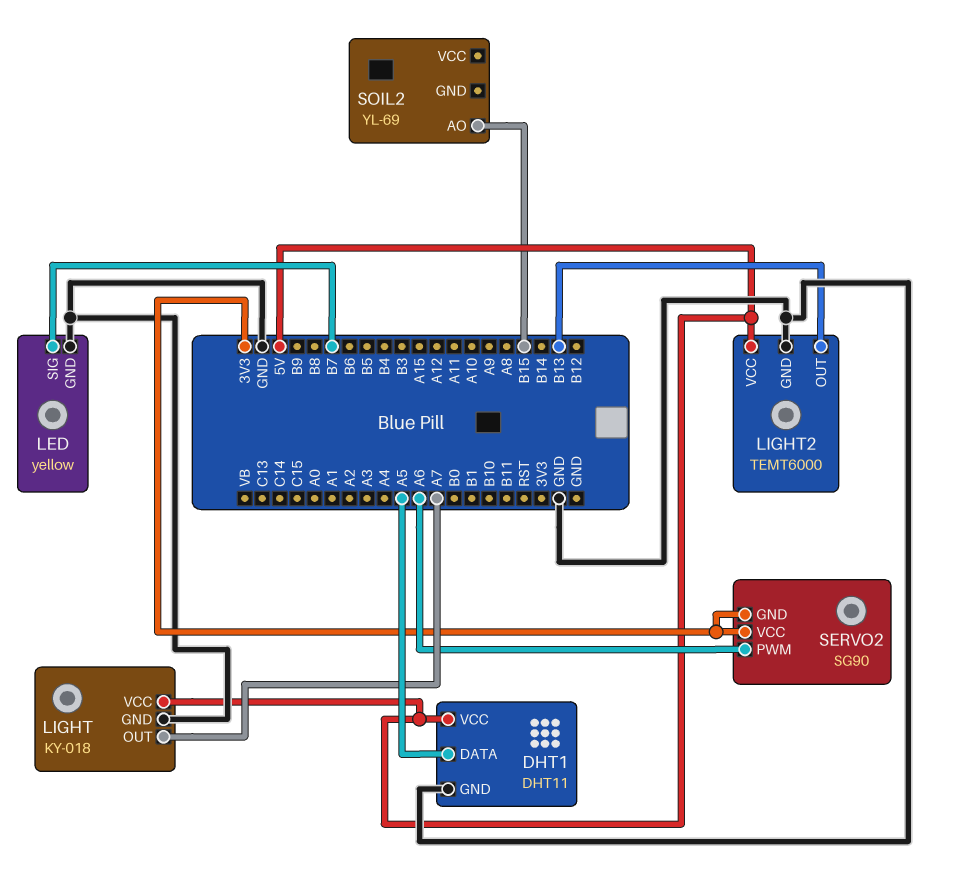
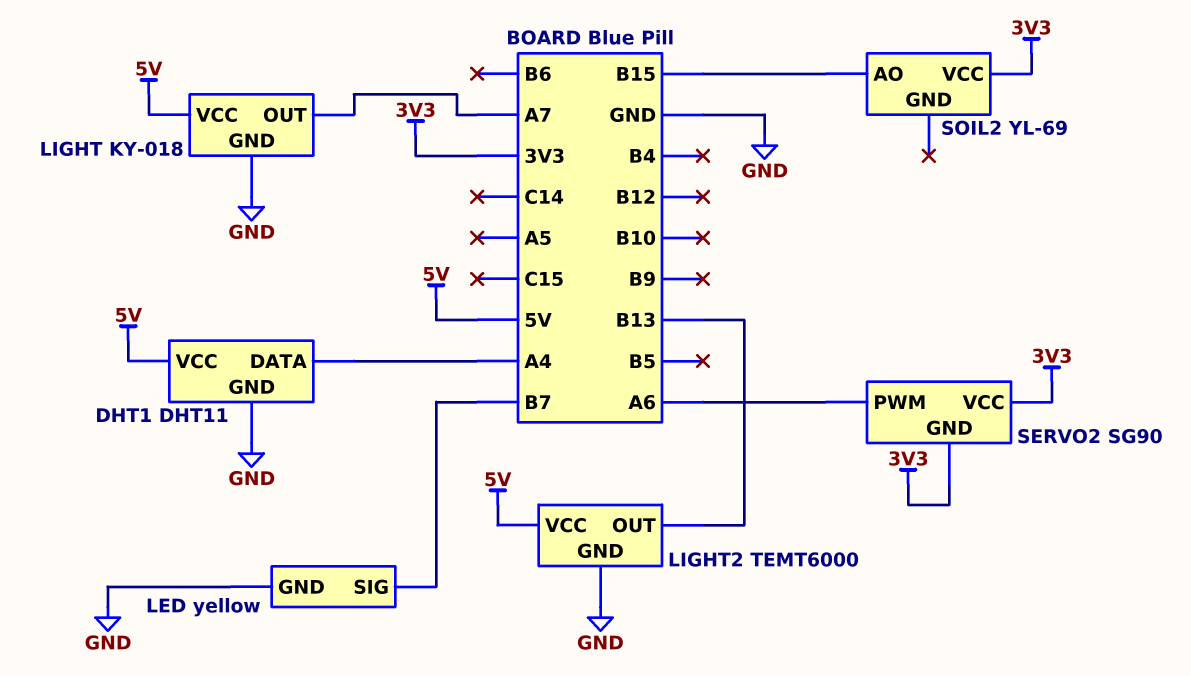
DHT1 pin DATA: A5 -> A4
SOIL2 pin VCC: none -> 3V3

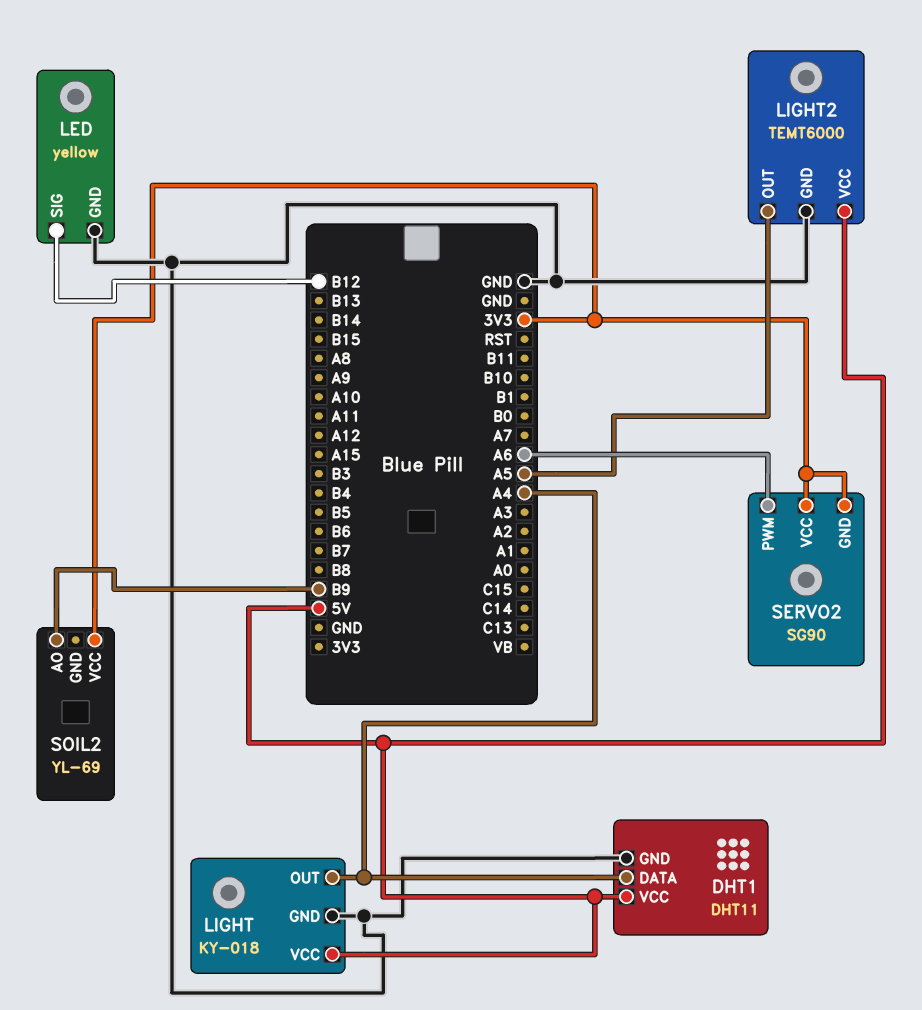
LED pin SIG: B7 -> B12
LIGHT pin OUT: A7 -> A4
LIGHT2 pin OUT: B13 -> A5
SOIL2 pin AO: B15 -> B9

